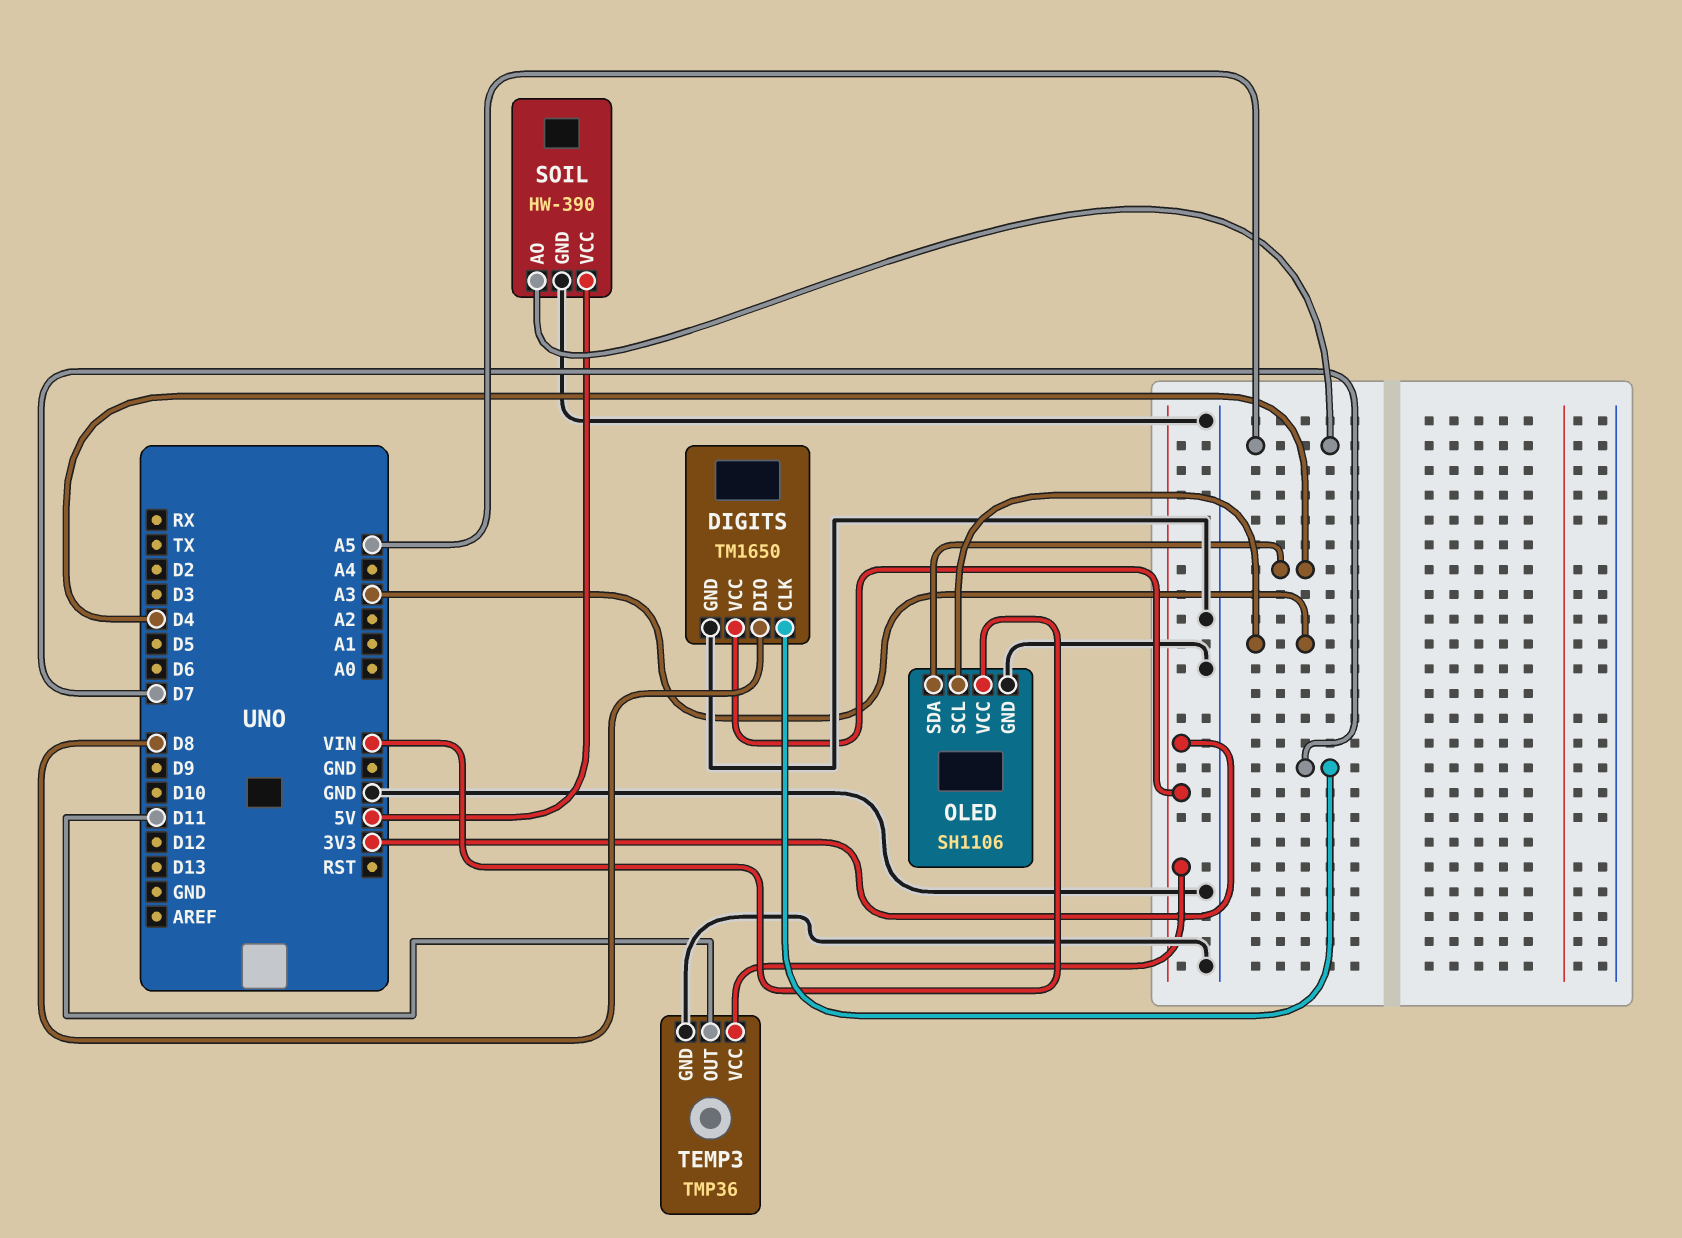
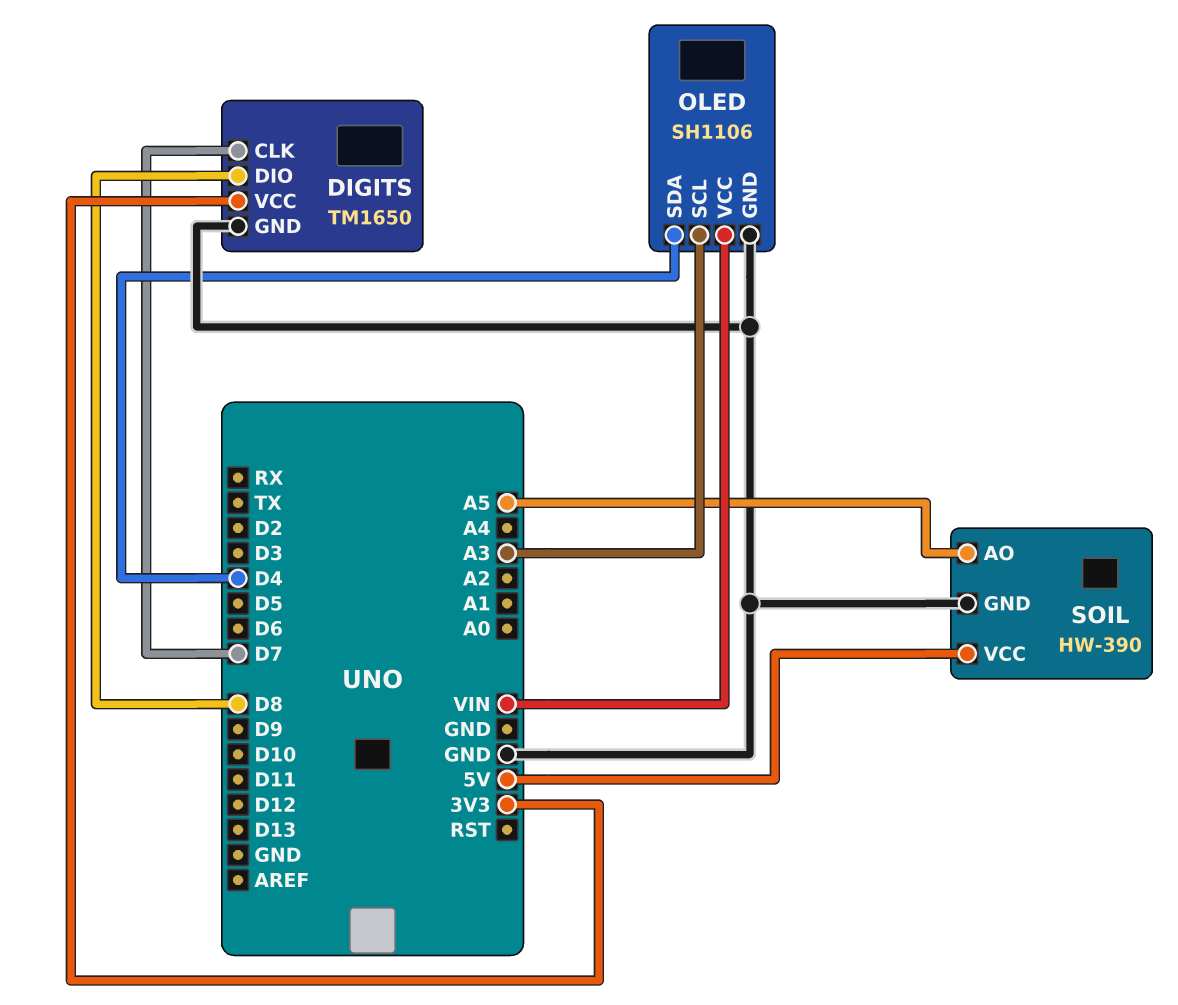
TEMP3: TMP36 -> none
TEMP3 pin GND: GND -> none
TEMP3 pin OUT: D11 -> none
TEMP3 pin VCC: 3V3 -> none

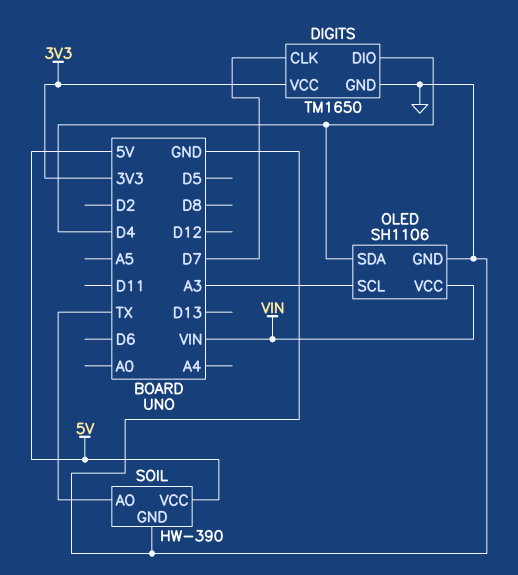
DIGITS pin DIO: D8 -> D4
SOIL pin AO: A5 -> TX

